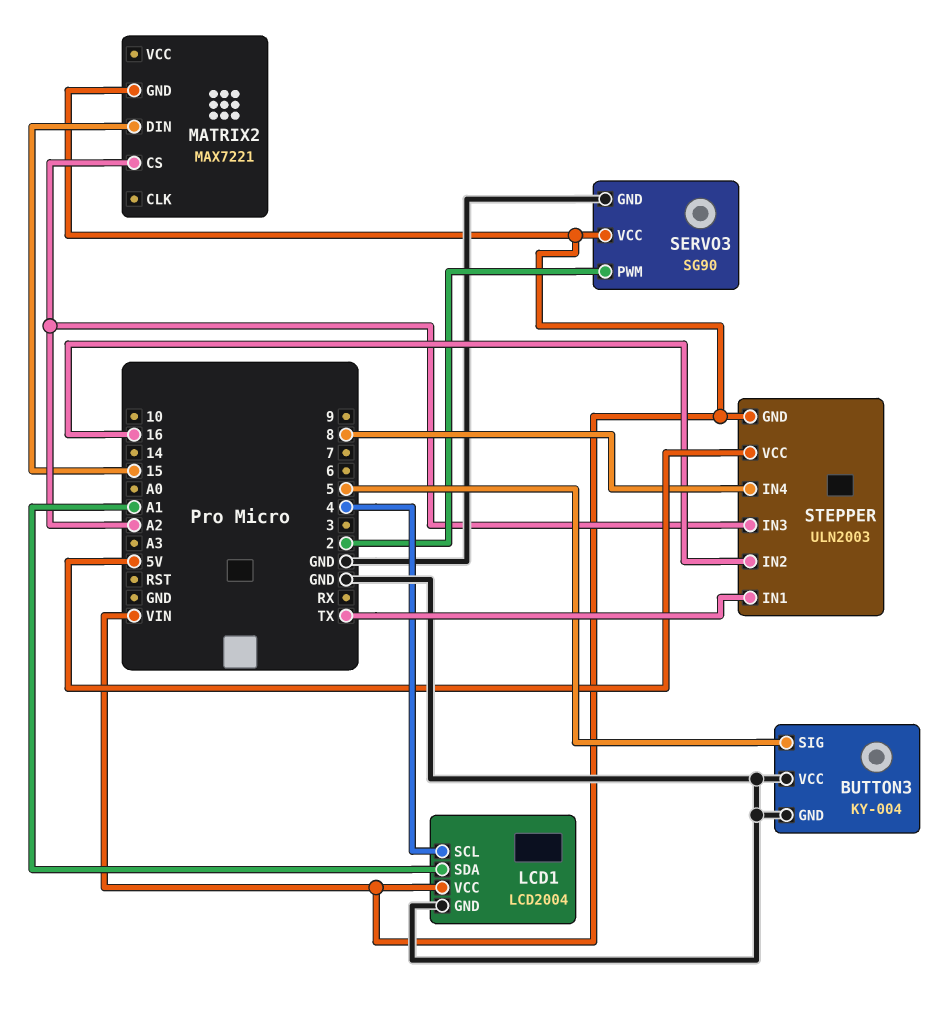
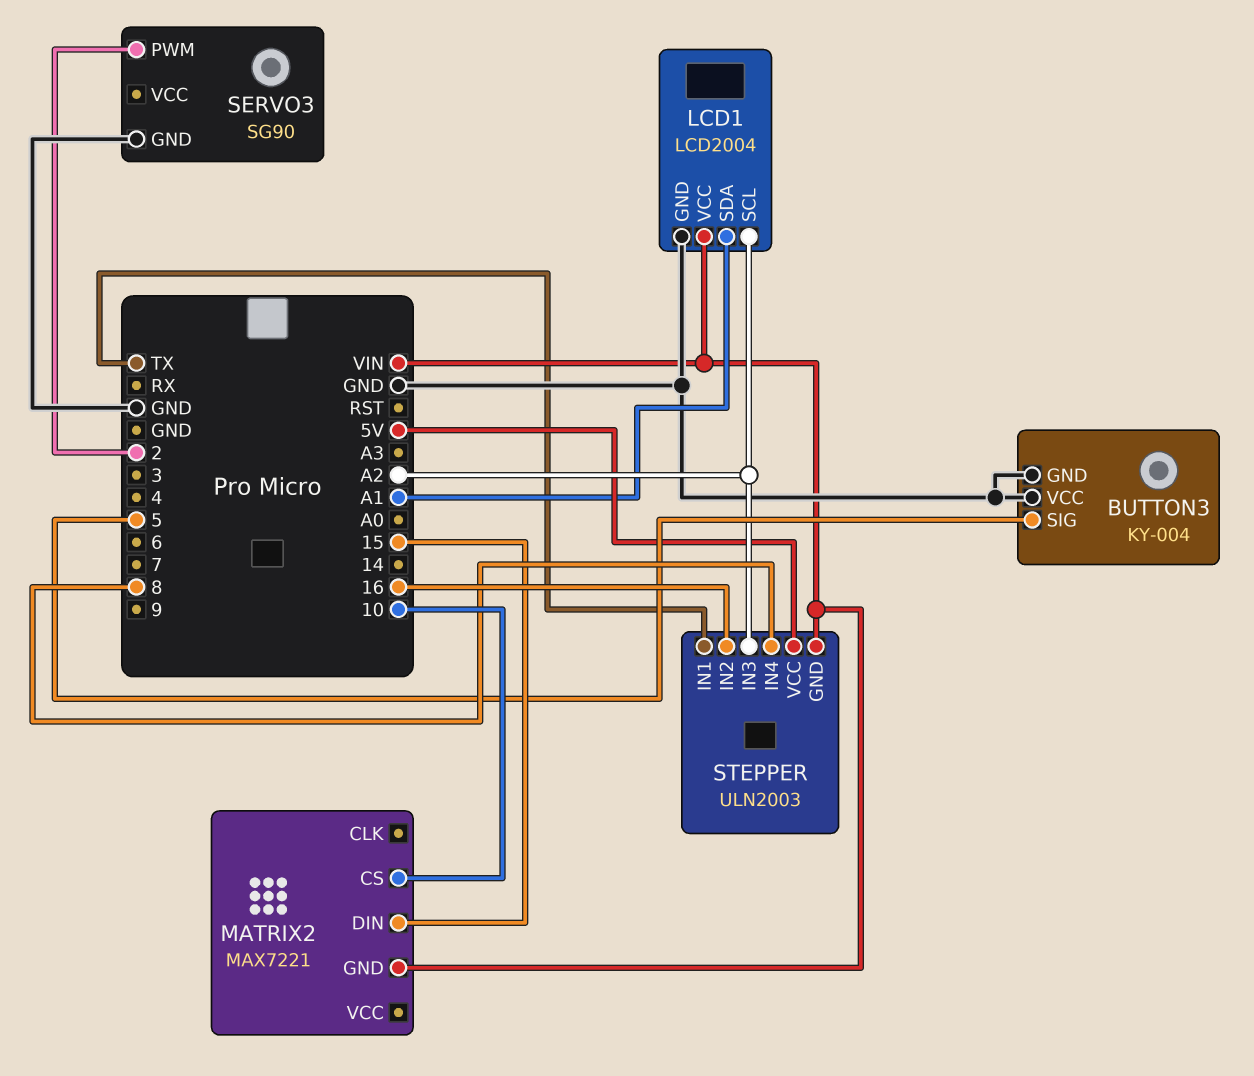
LCD1 pin SCL: 4 -> A2
MATRIX2 pin CS: A2 -> 10
SERVO3 pin VCC: VIN -> none

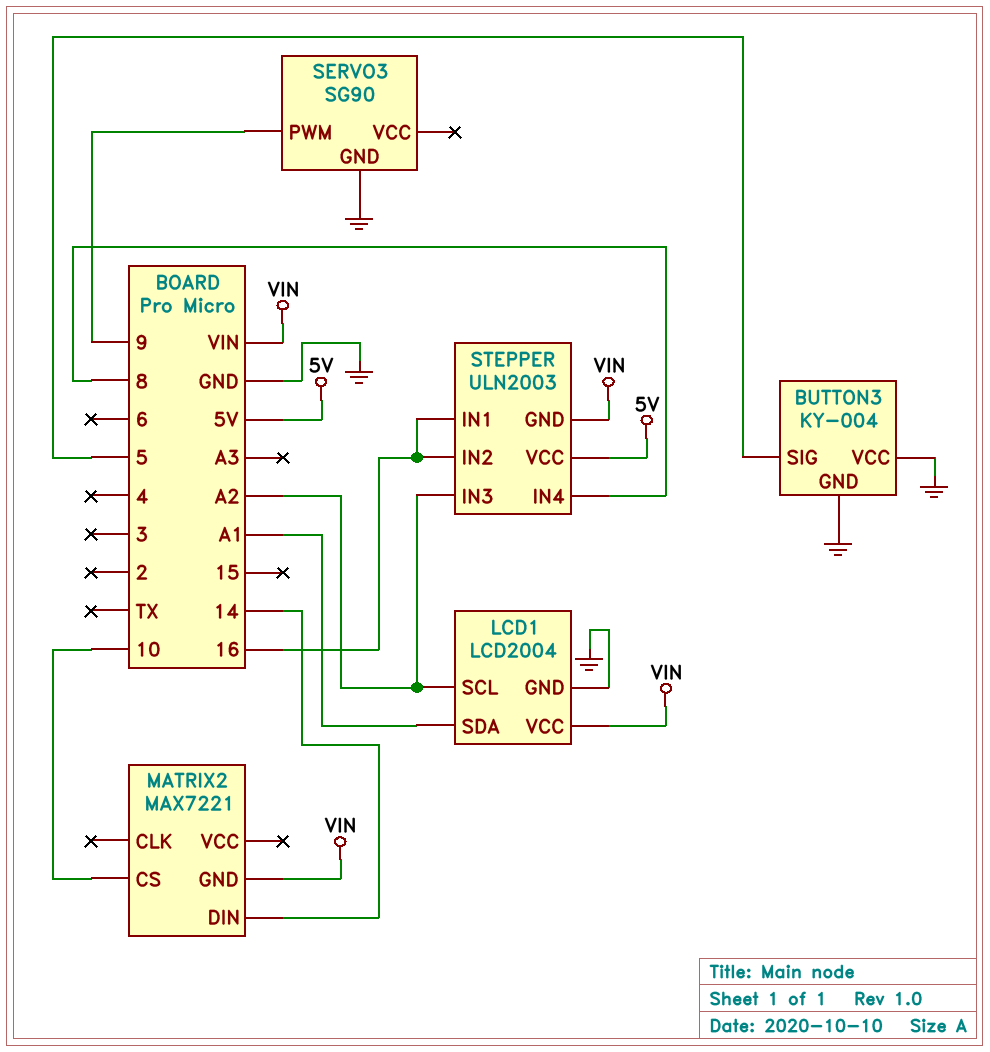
MATRIX2 pin DIN: 15 -> 14
SERVO3 pin PWM: 2 -> 9
STEPPER pin IN1: TX -> 16

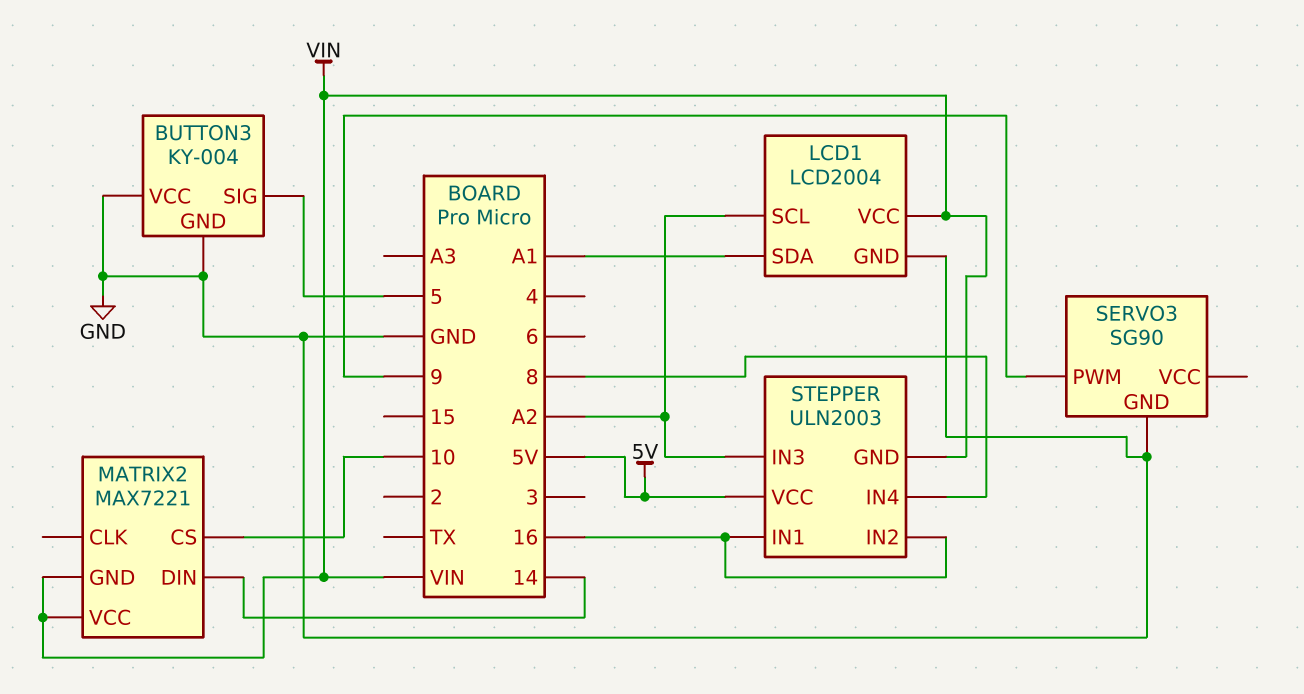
MATRIX2 pin VCC: none -> VIN

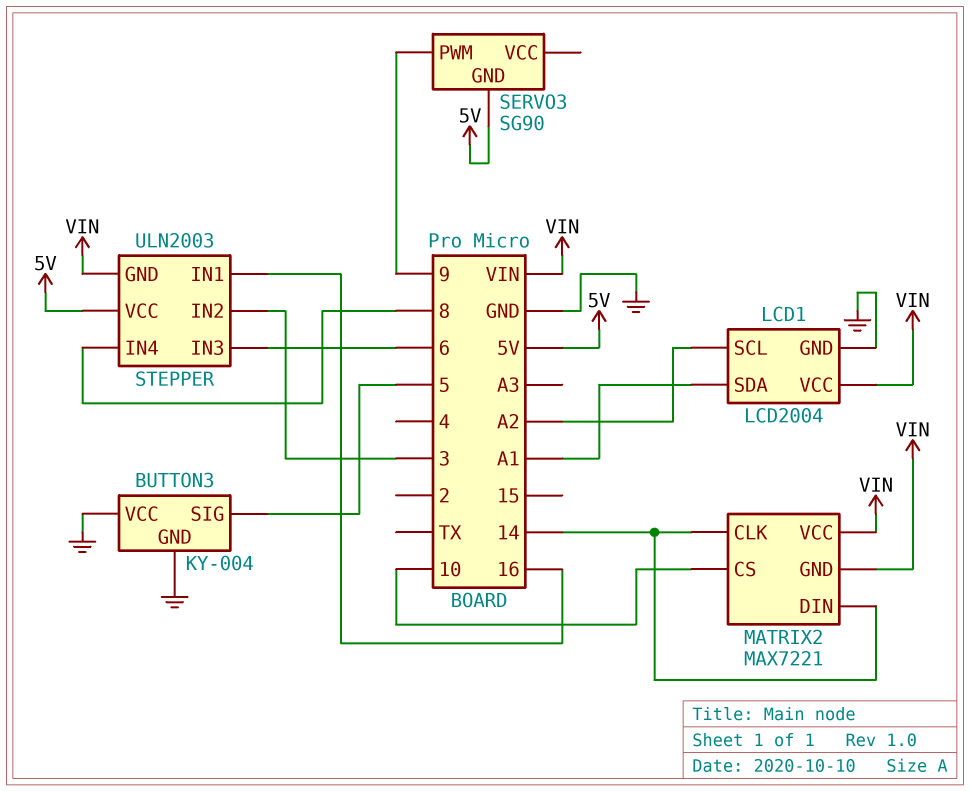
MATRIX2 pin CLK: none -> 14
SERVO3 pin GND: GND -> 5V
STEPPER pin IN2: 16 -> 3
STEPPER pin IN3: A2 -> 6

